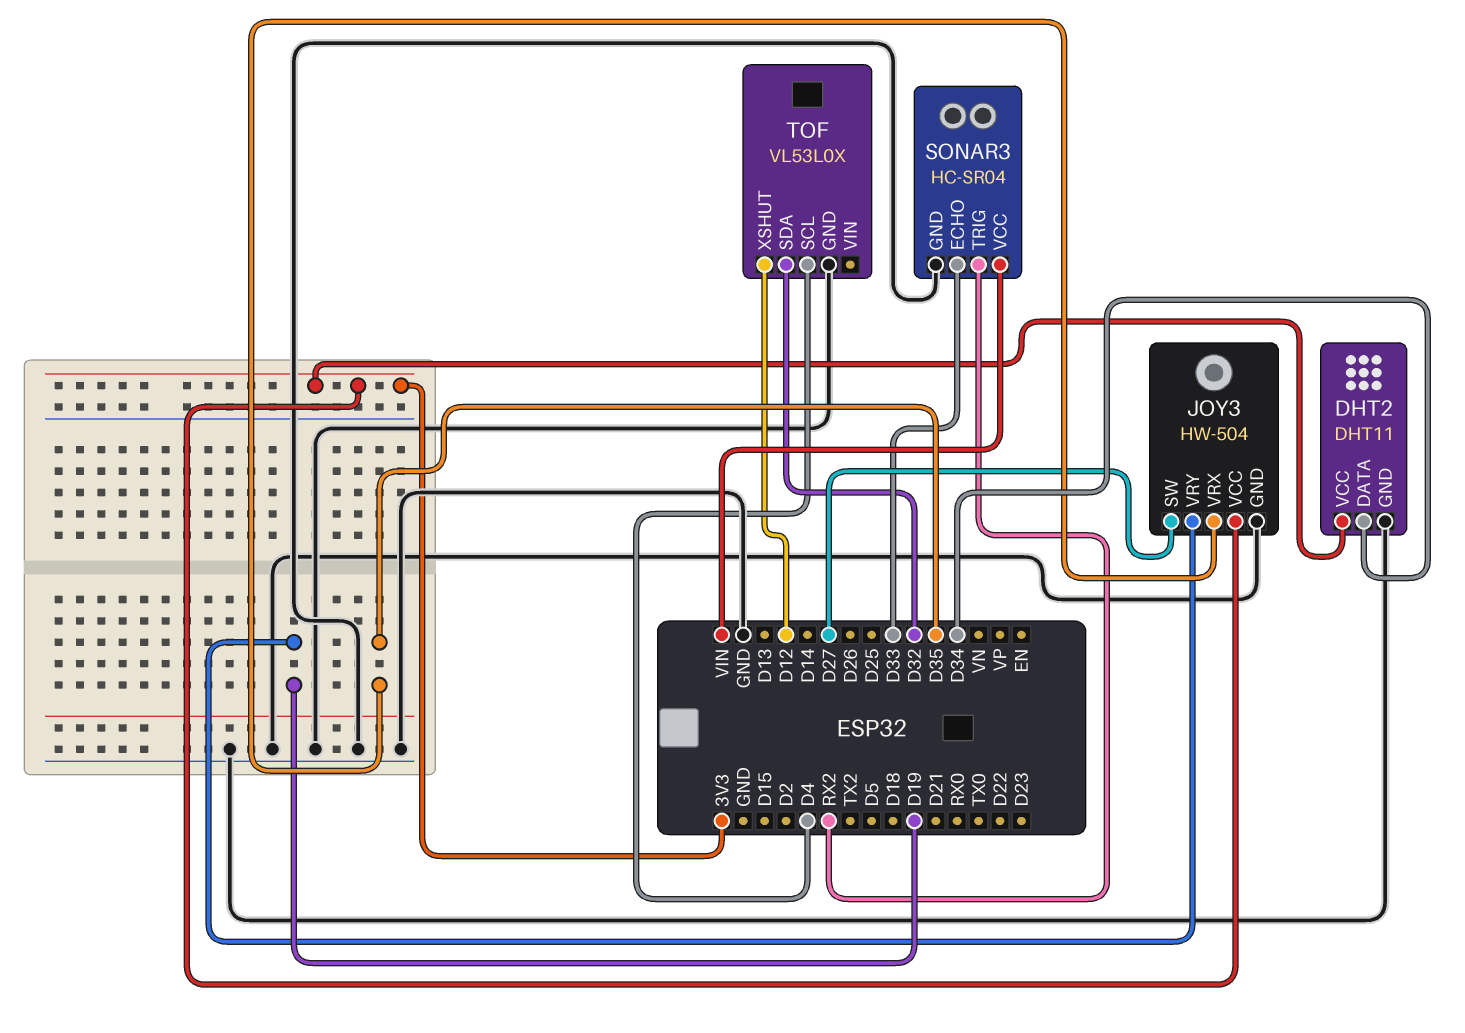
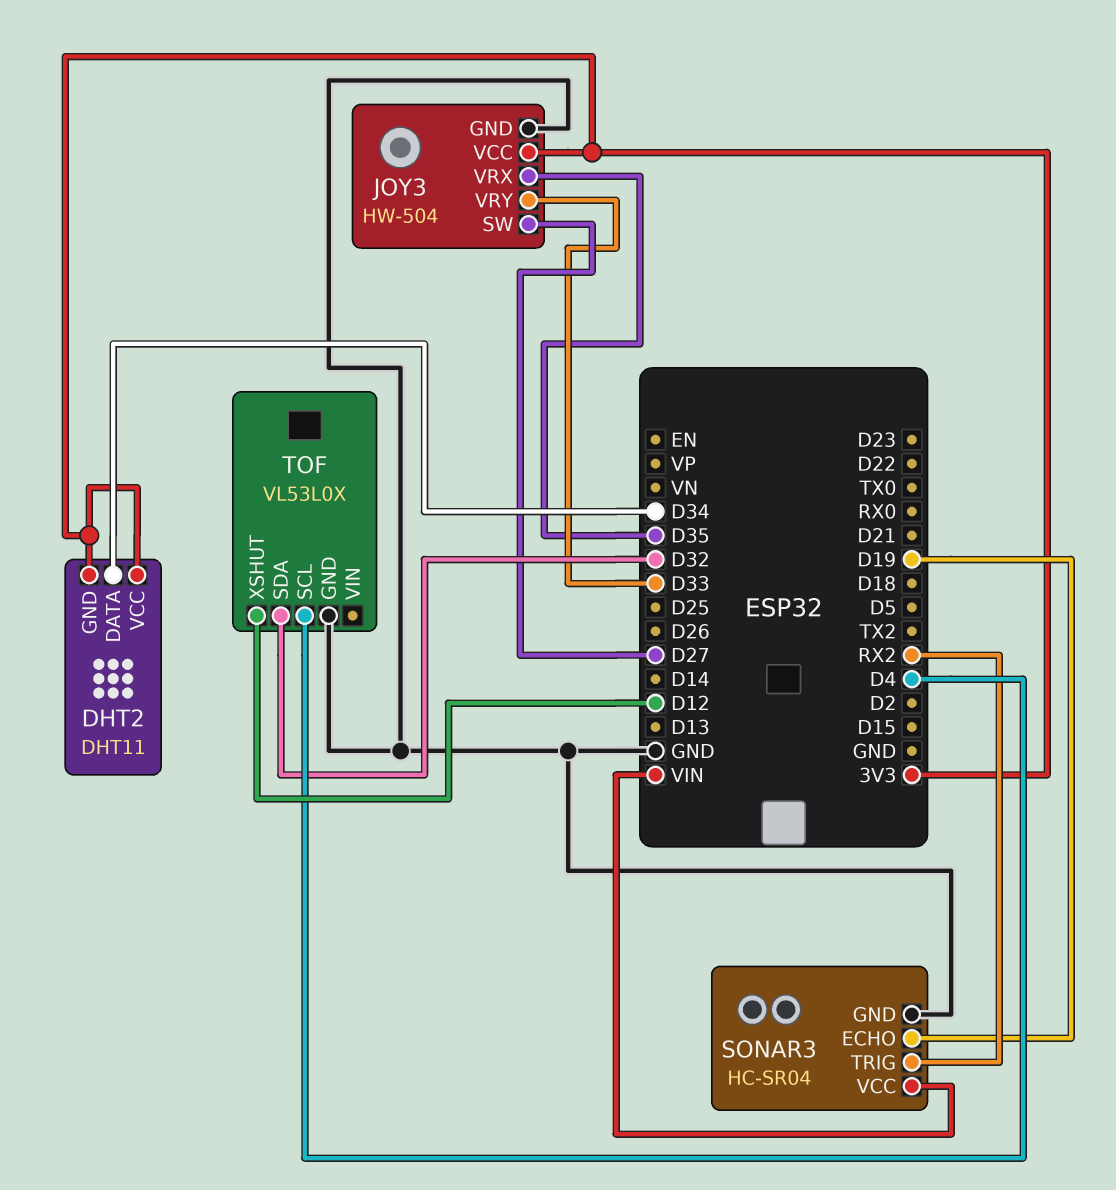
DHT2 pin GND: GND -> 3V3
JOY3 pin VRY: D19 -> D33
SONAR3 pin ECHO: D33 -> D19

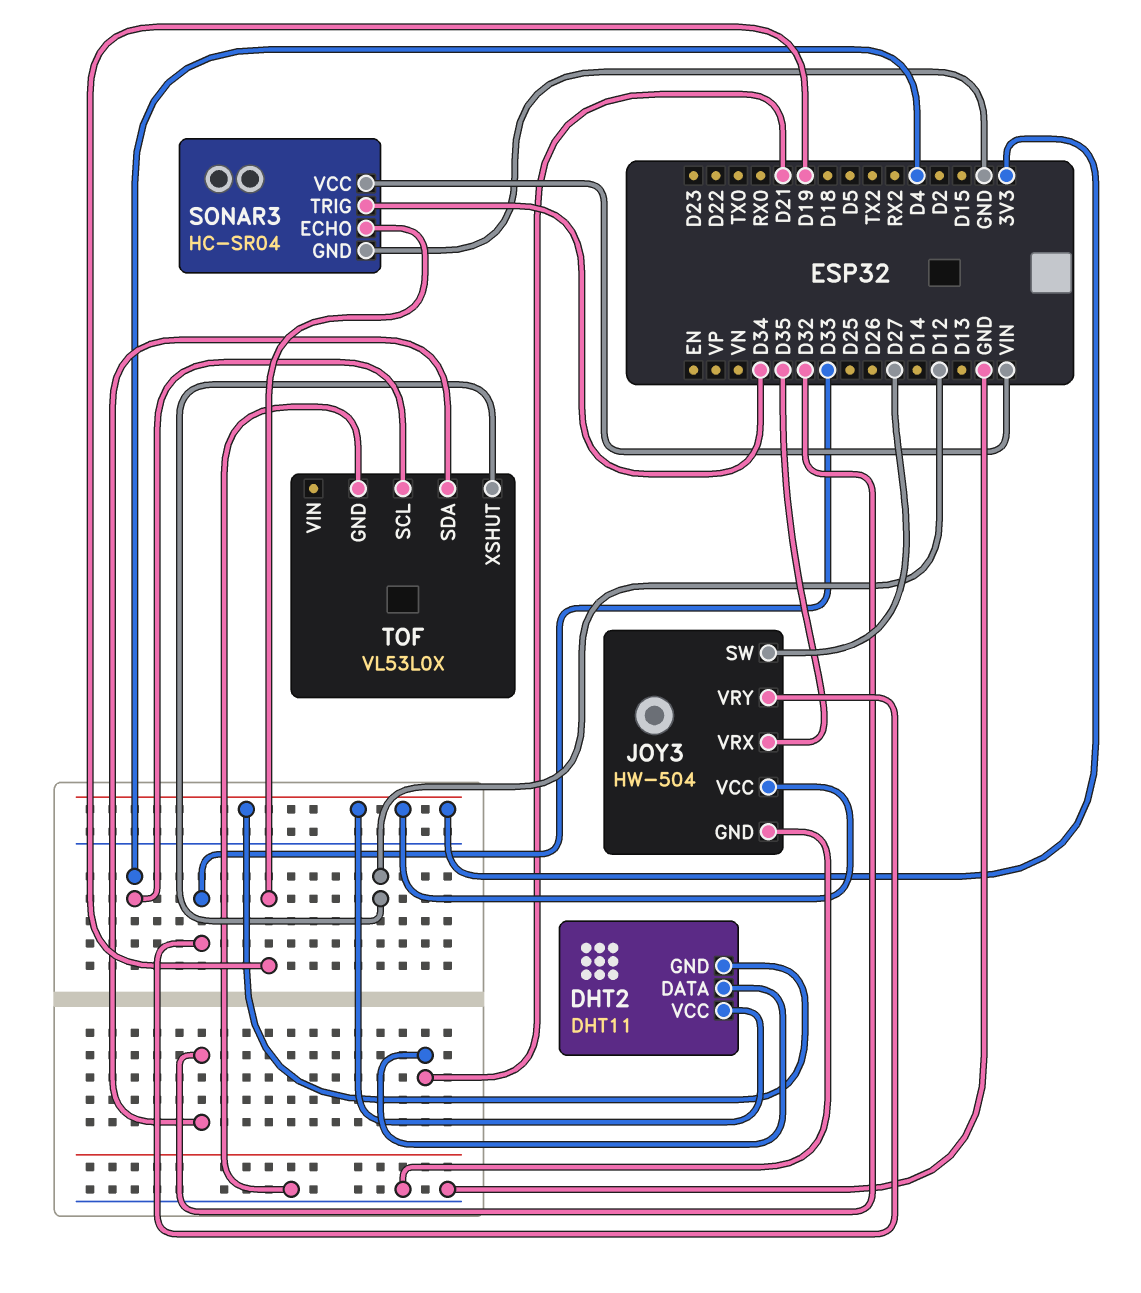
DHT2 pin DATA: D34 -> D21
SONAR3 pin TRIG: RX2 -> D34

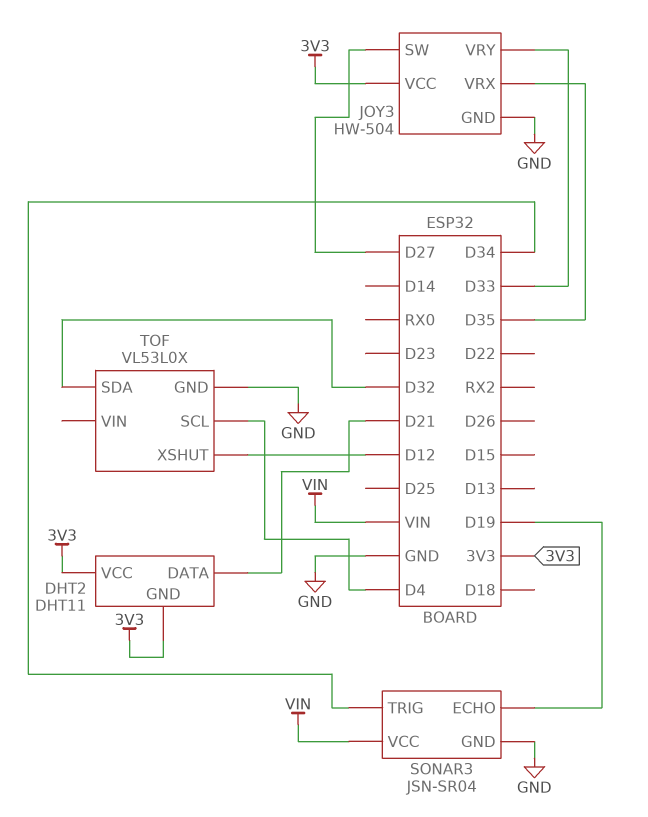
SONAR3: HC-SR04 -> JSN-SR04

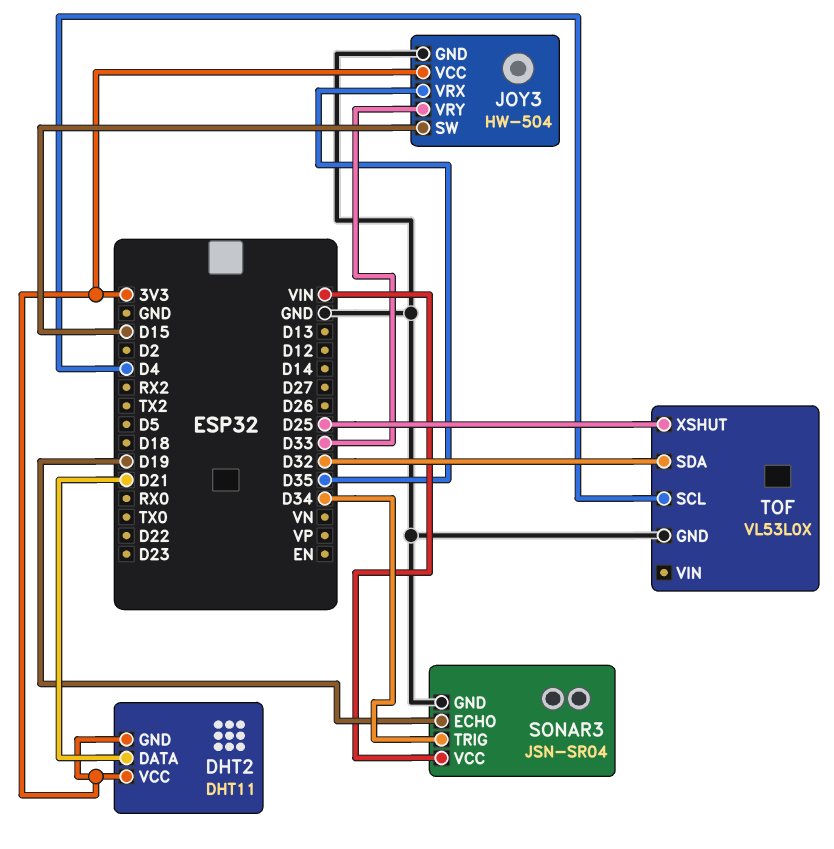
JOY3 pin SW: D27 -> D15
TOF pin XSHUT: D12 -> D25

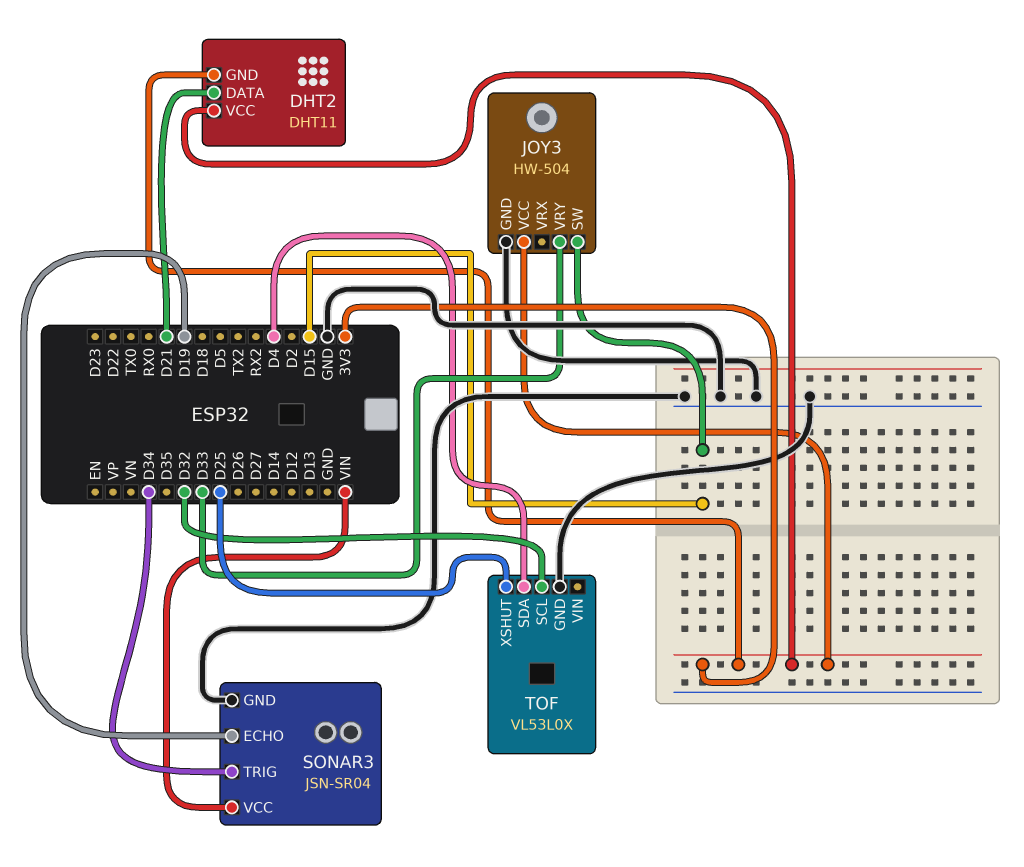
JOY3 pin VRX: D35 -> none
TOF pin SCL: D4 -> D32
TOF pin SDA: D32 -> D4

